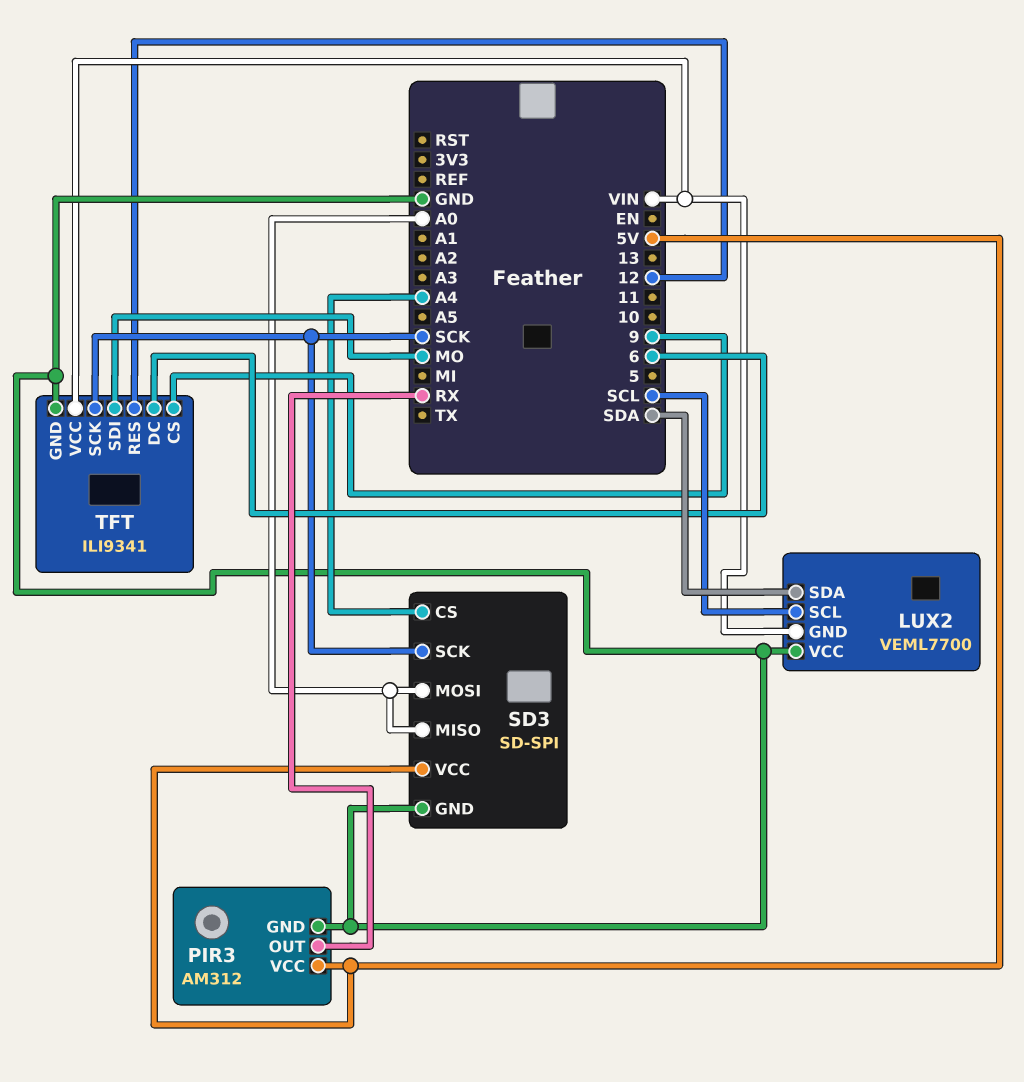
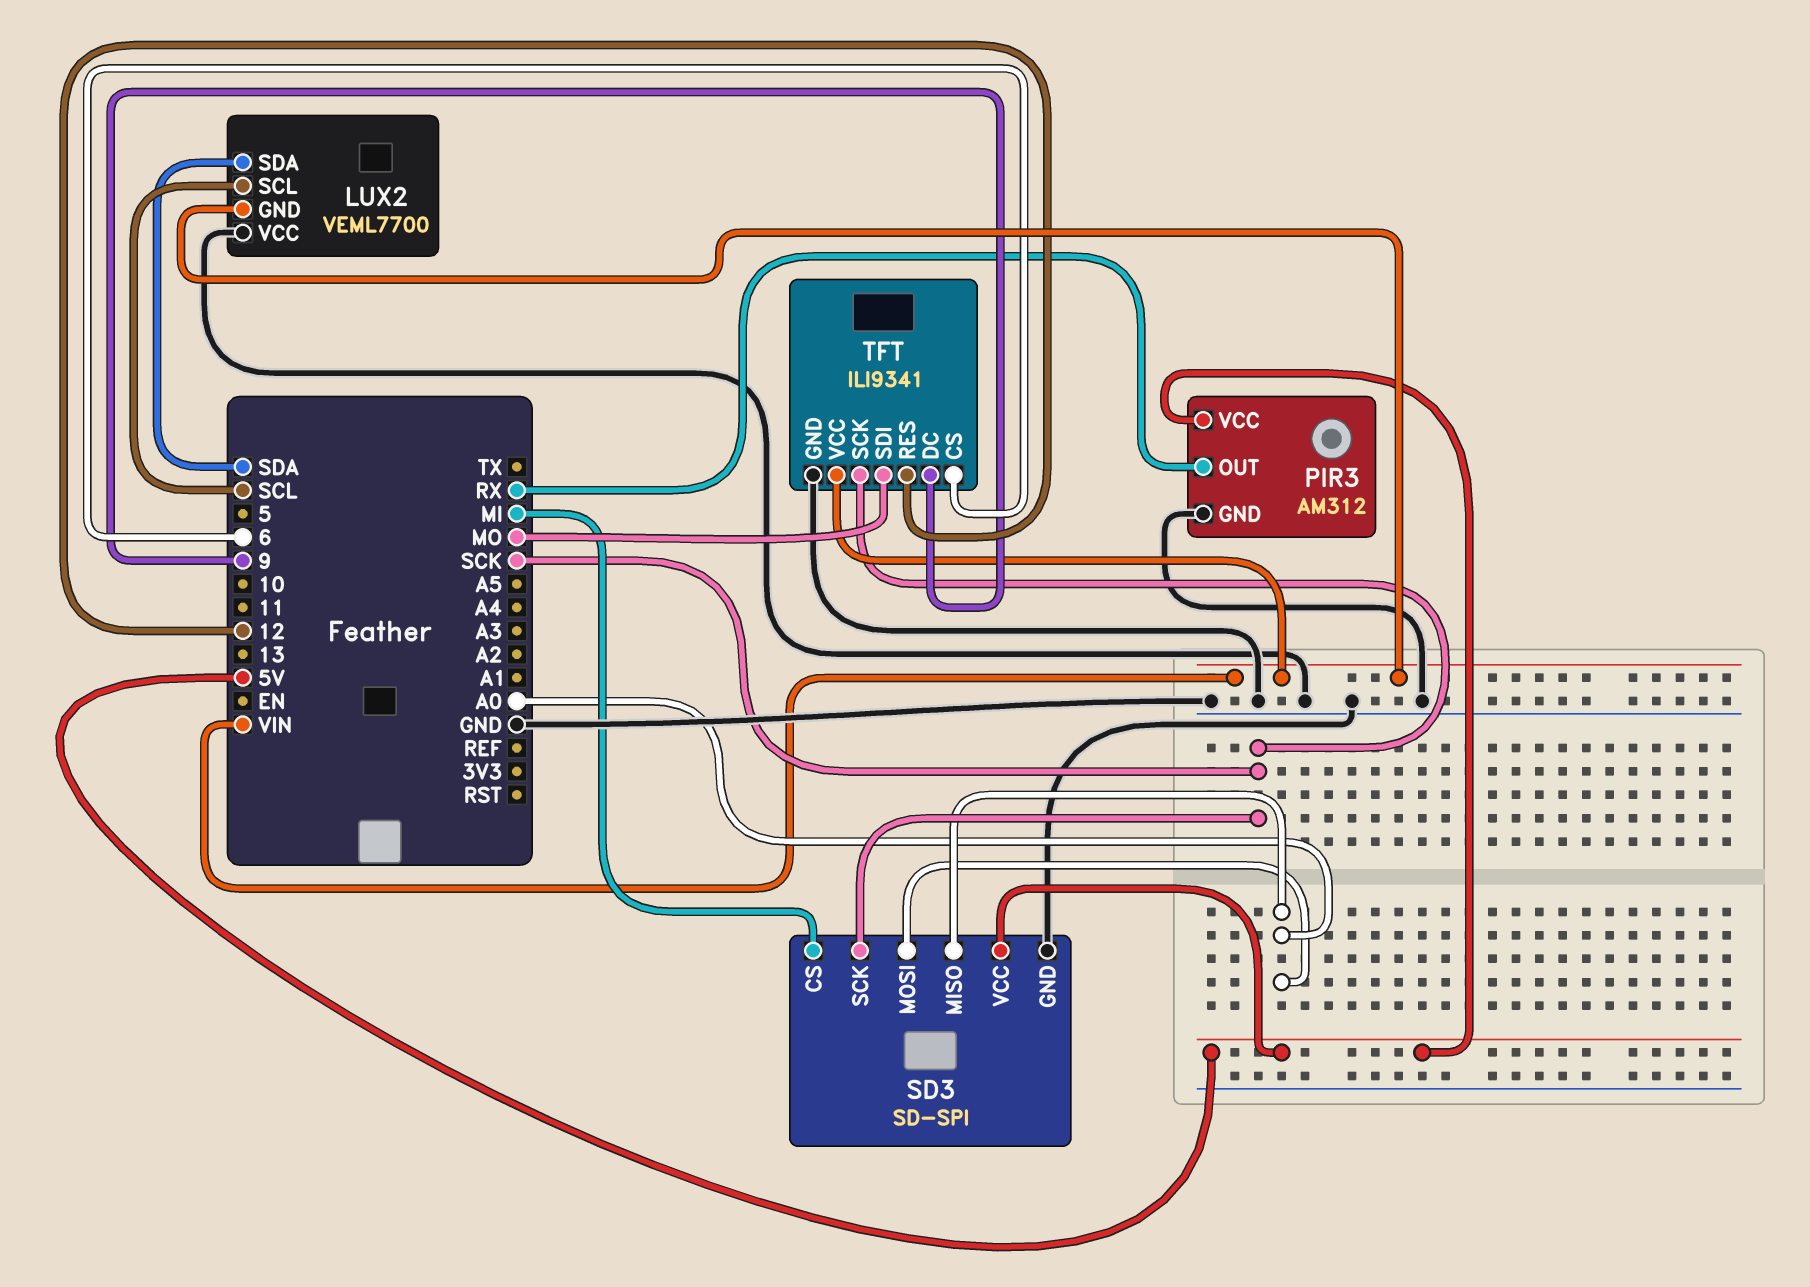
SD3 pin CS: A4 -> MI
TFT pin CS: 9 -> 6
TFT pin DC: 6 -> 9

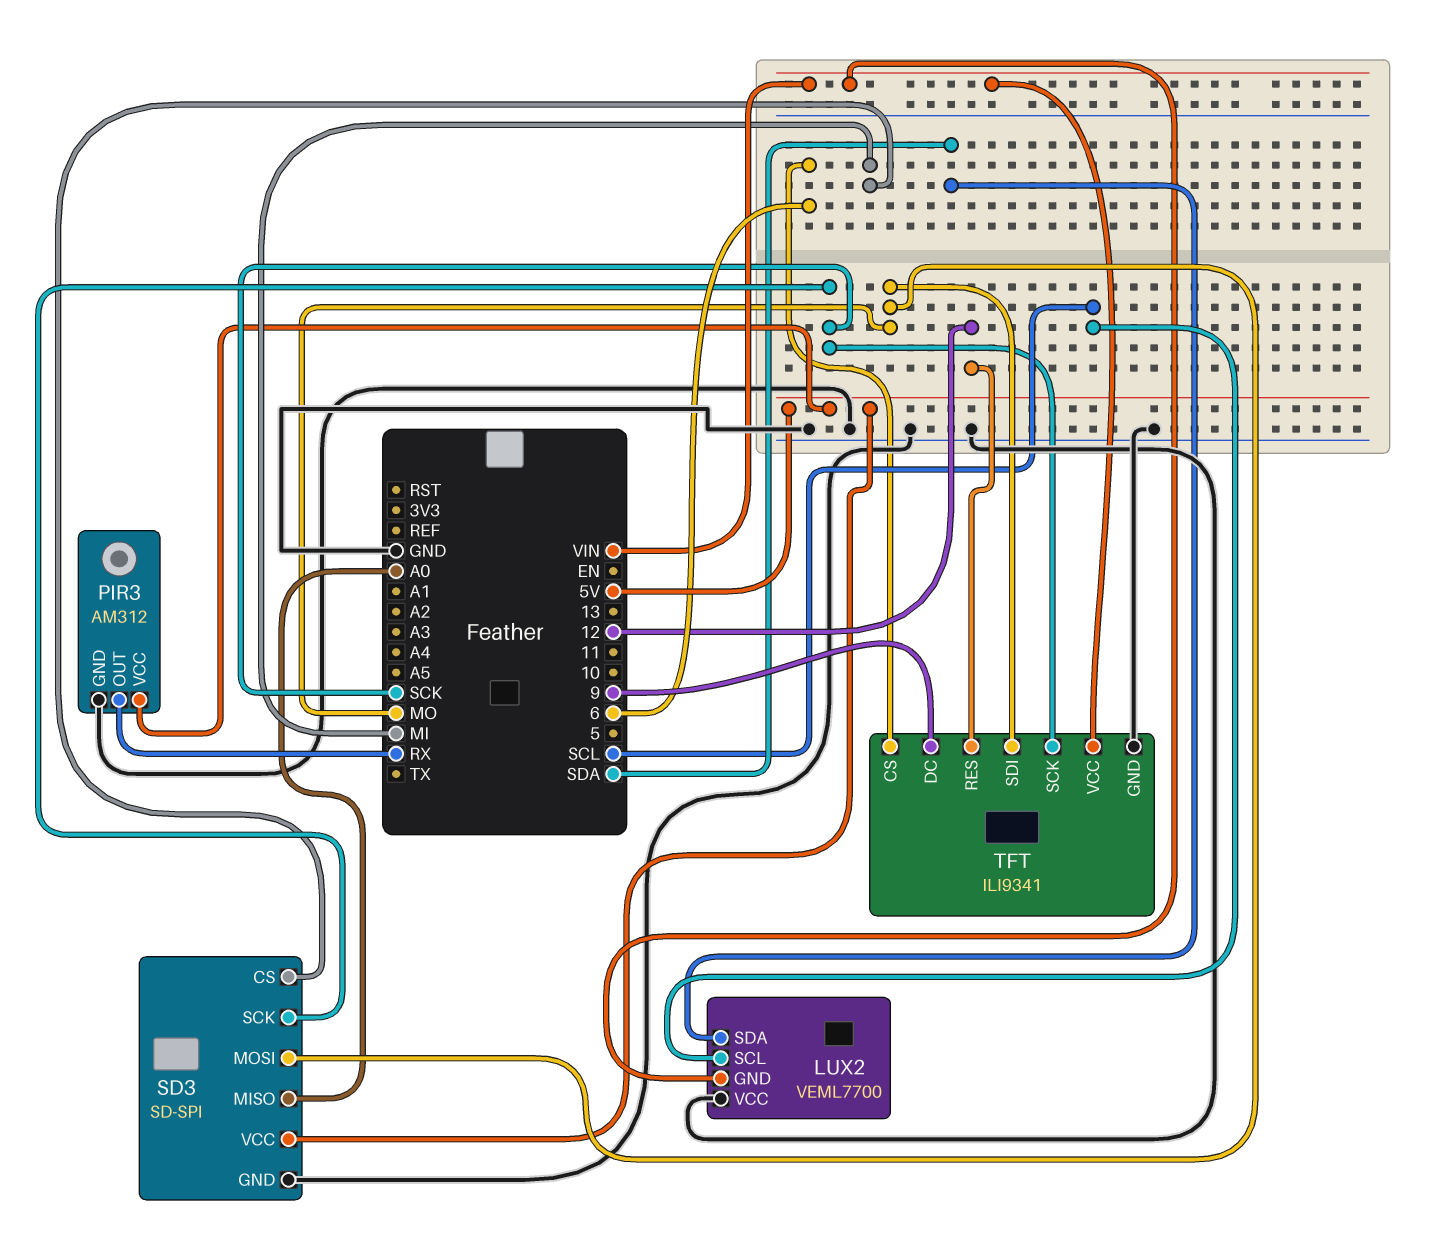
SD3 pin MOSI: A0 -> MO

